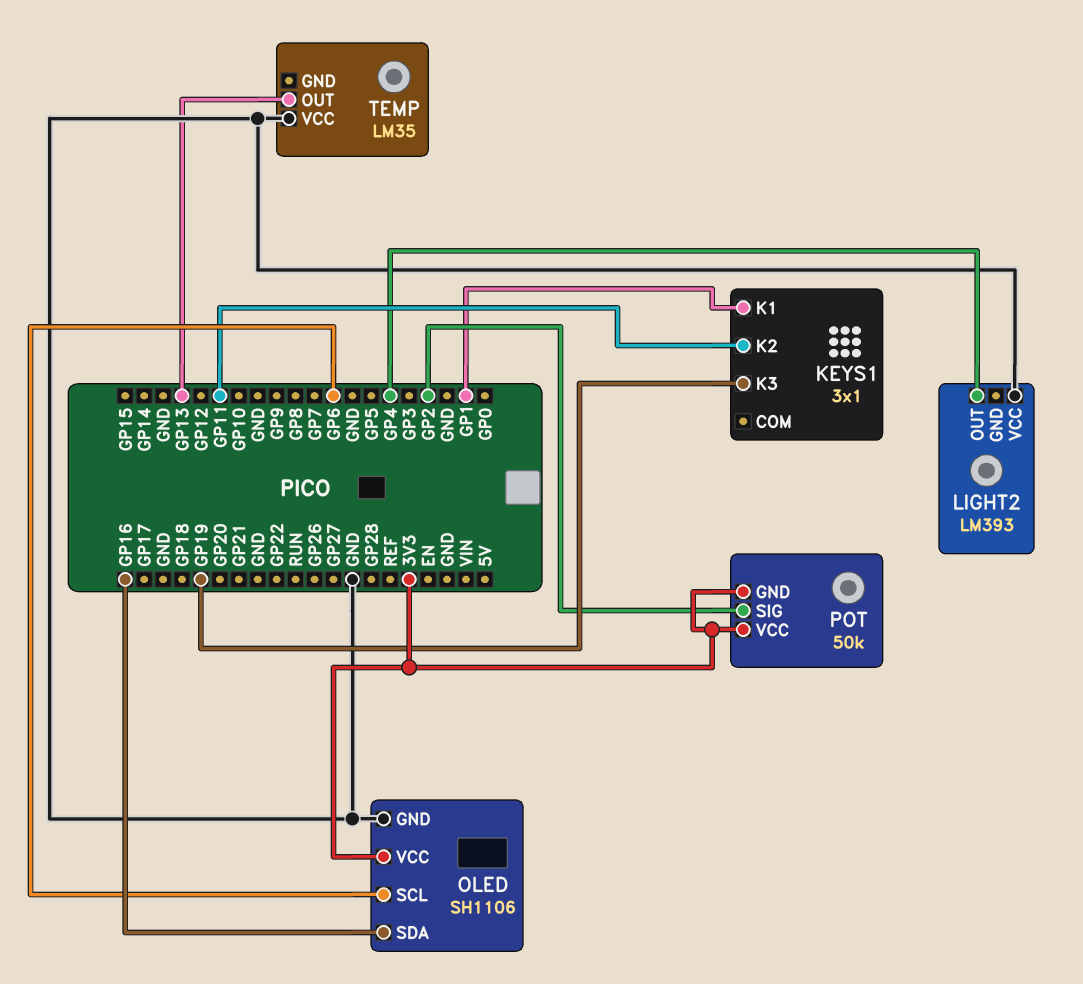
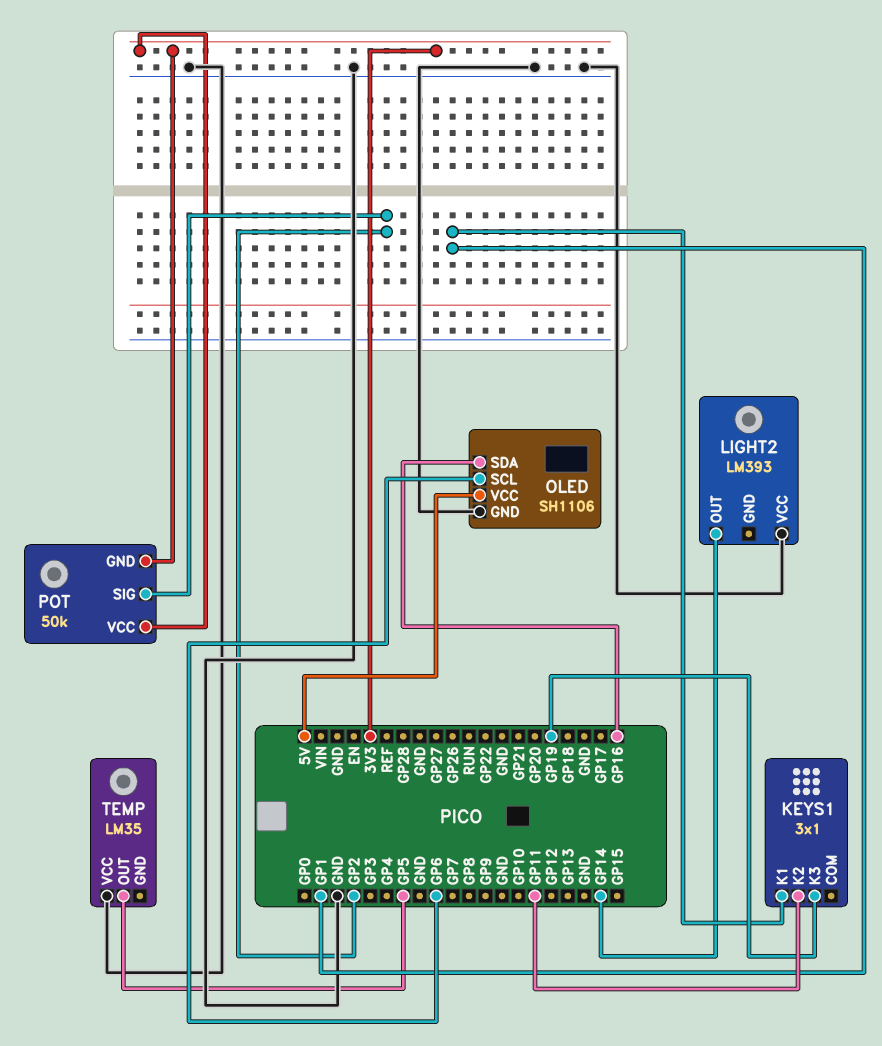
LIGHT2 pin OUT: GP4 -> GP14
OLED pin VCC: 3V3 -> 5V
TEMP pin OUT: GP13 -> GP5

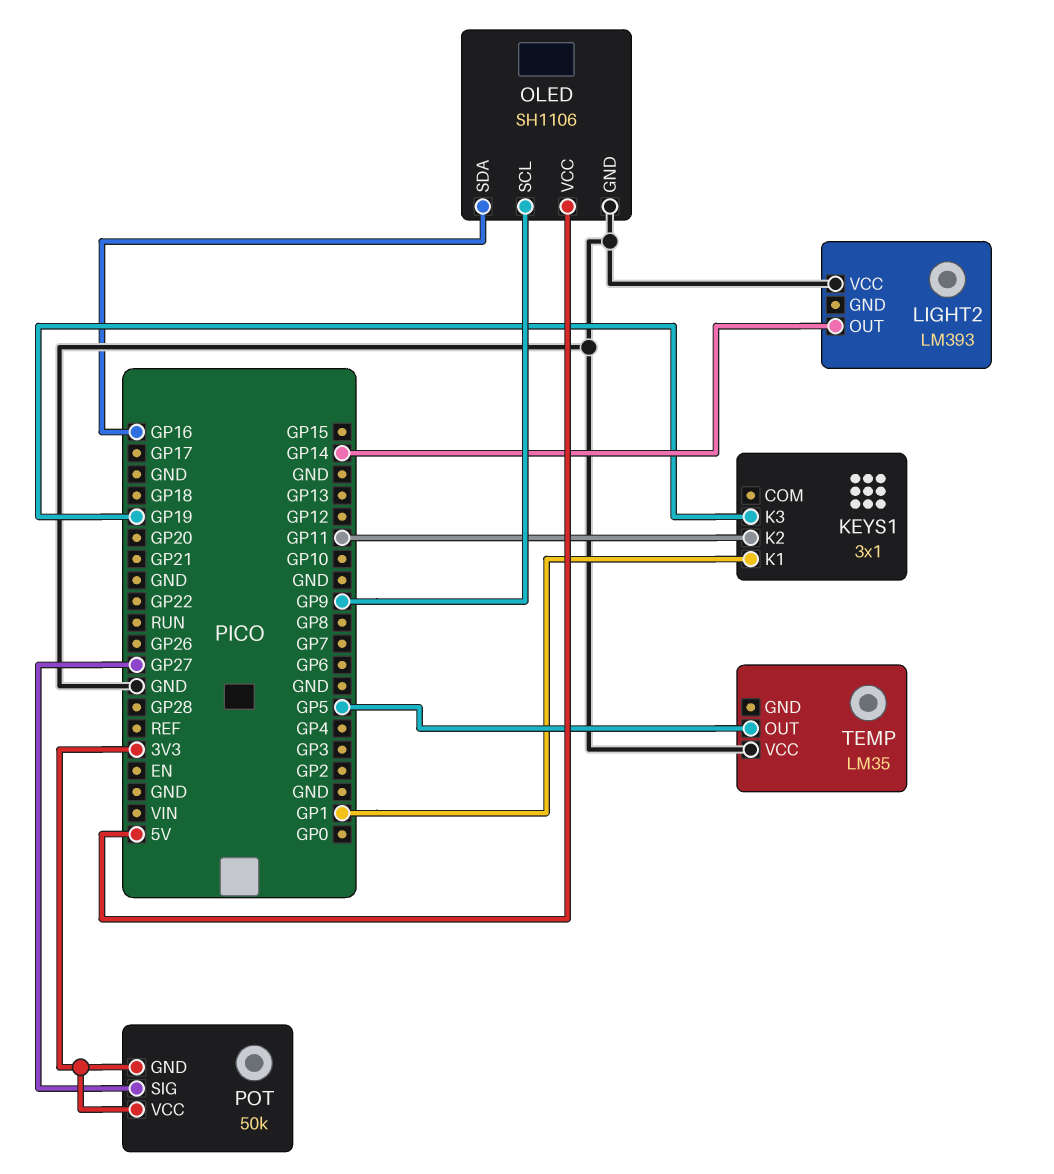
OLED pin SCL: GP6 -> GP9
POT pin SIG: GP2 -> GP27

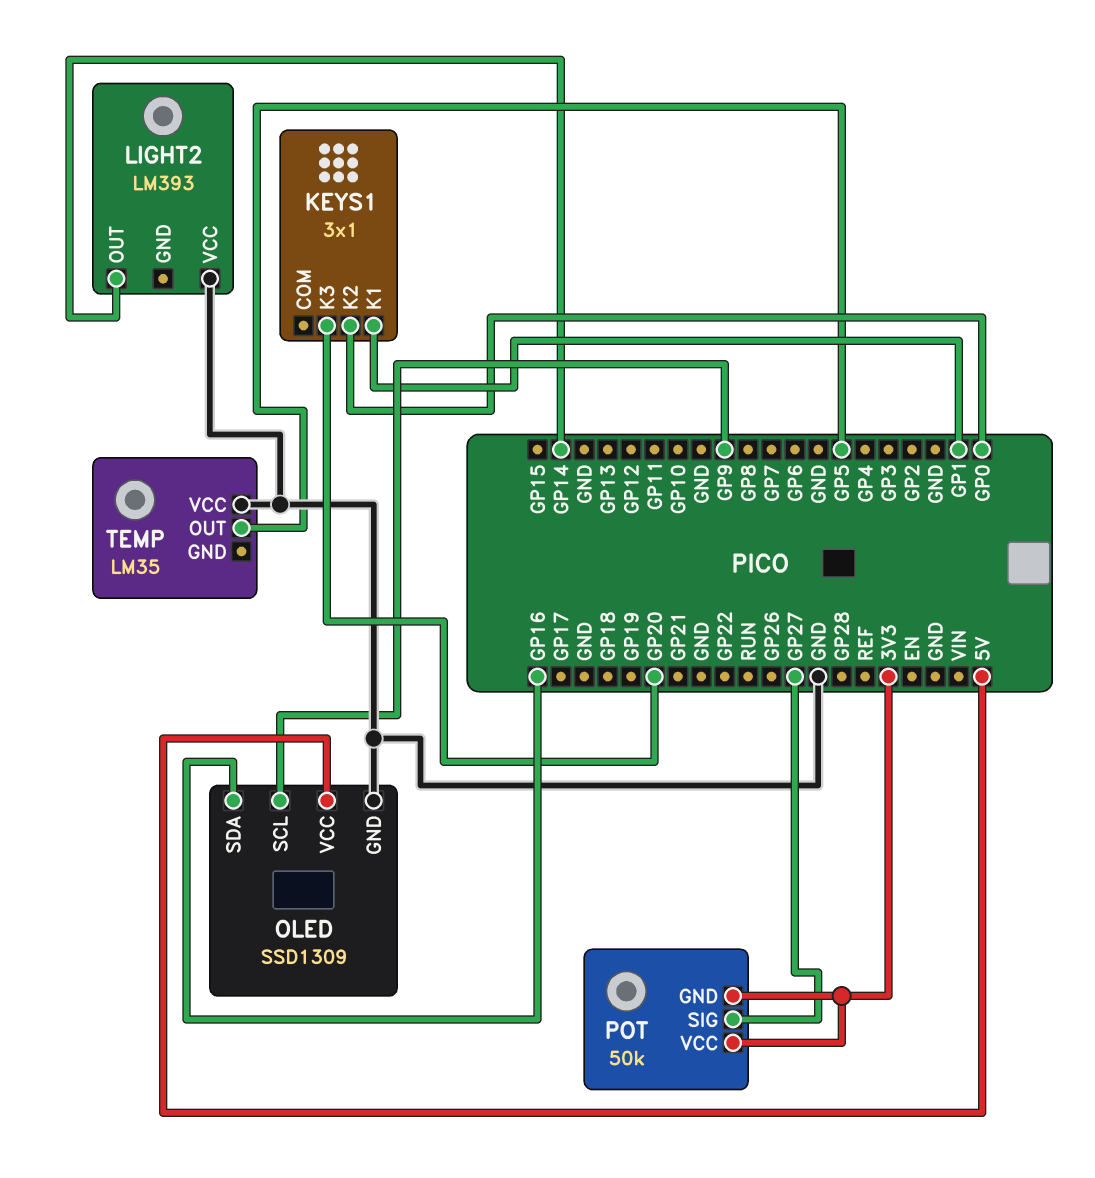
KEYS1 pin K2: GP11 -> GP0
KEYS1 pin K3: GP19 -> GP20
OLED: SH1106 -> SSD1309

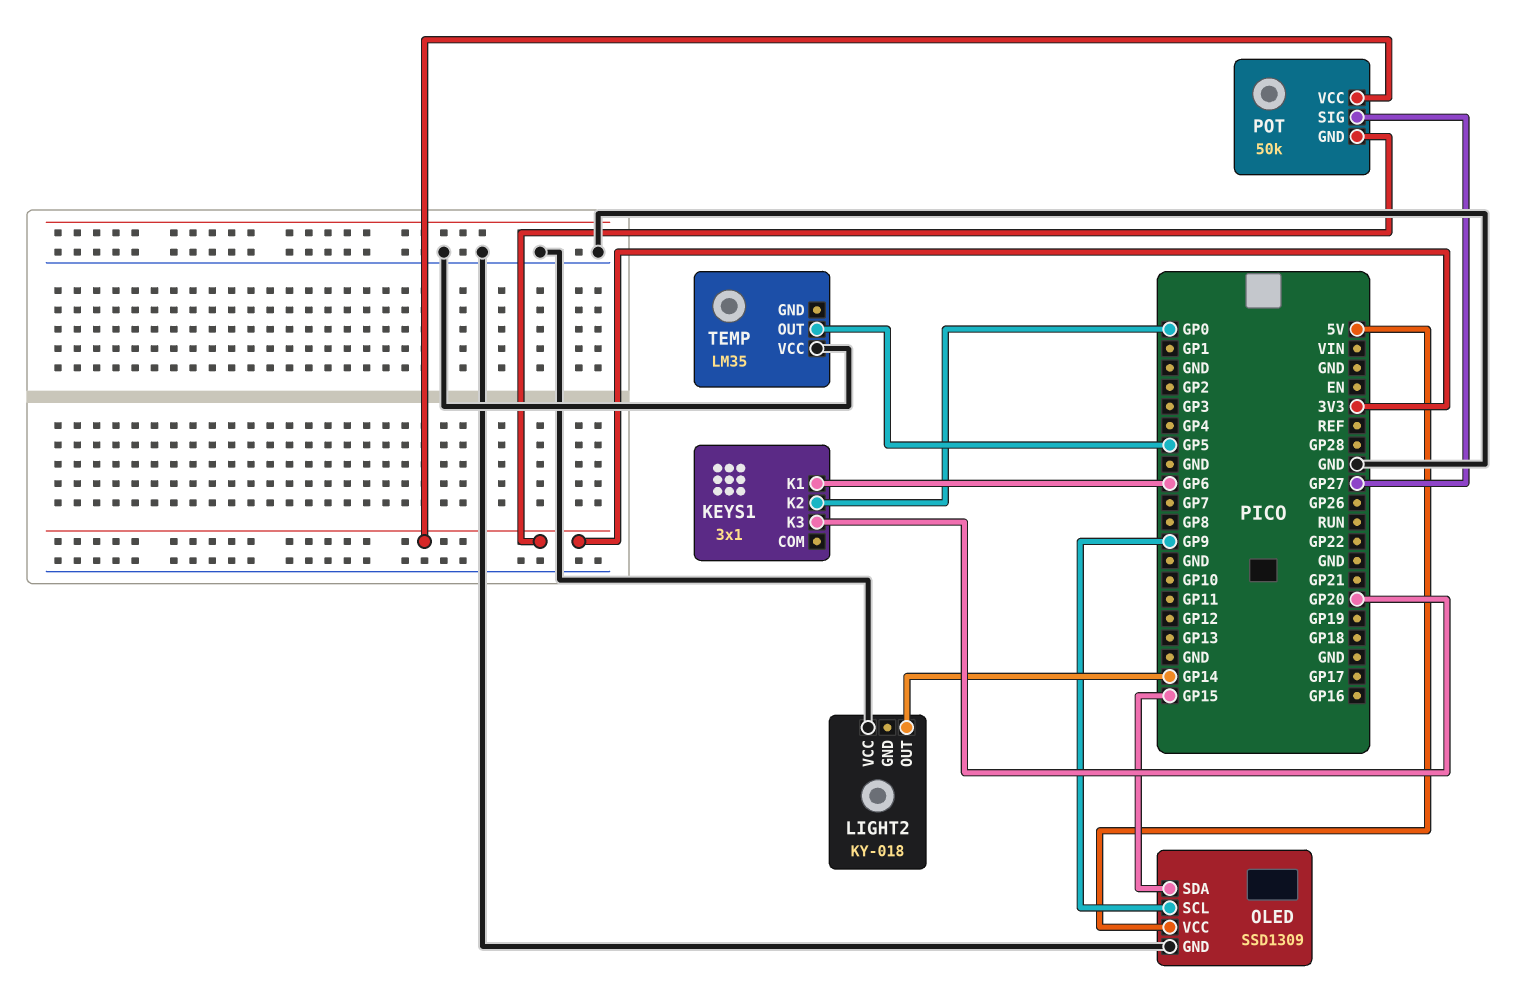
KEYS1 pin K1: GP1 -> GP6
LIGHT2: LM393 -> KY-018
OLED pin SDA: GP16 -> GP15

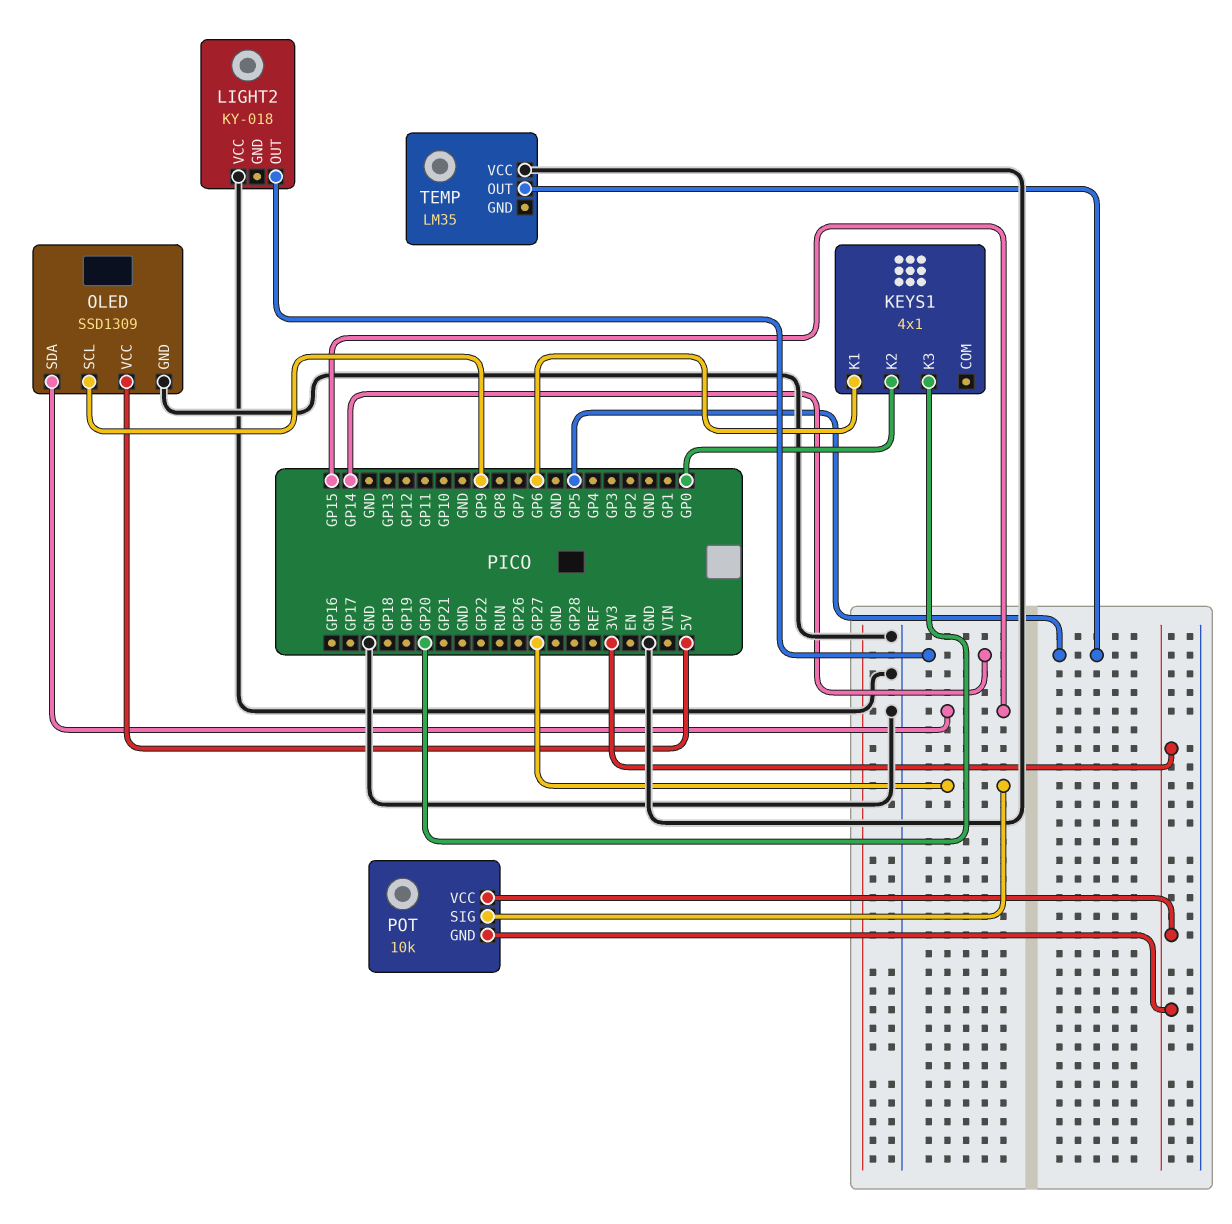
KEYS1: 3x1 -> 4x1
POT: 50k -> 10k

